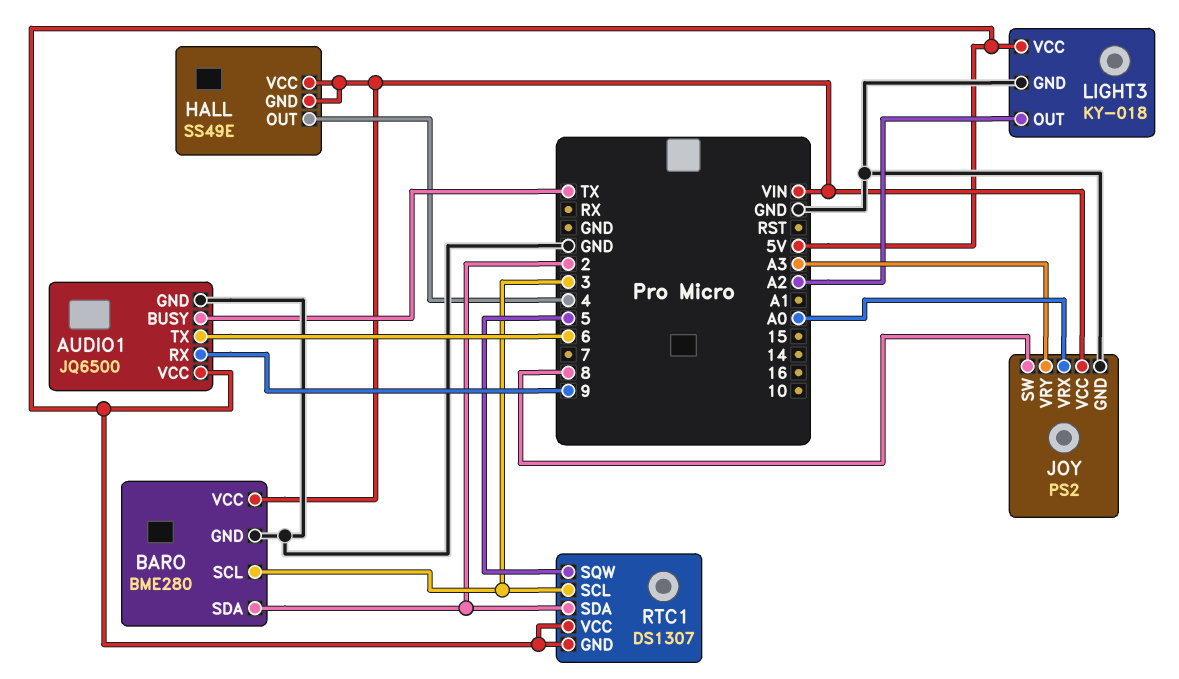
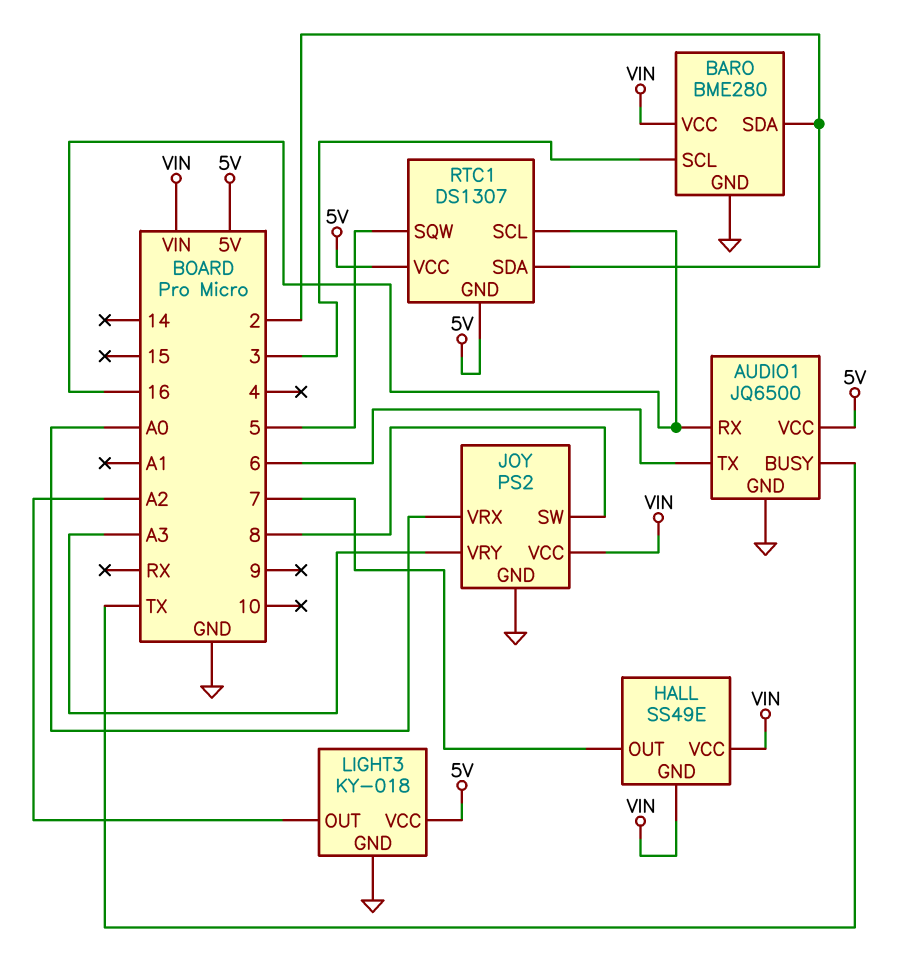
AUDIO1 pin RX: 9 -> 16
HALL pin OUT: 4 -> 7
RTC1 pin SCL: 3 -> 16

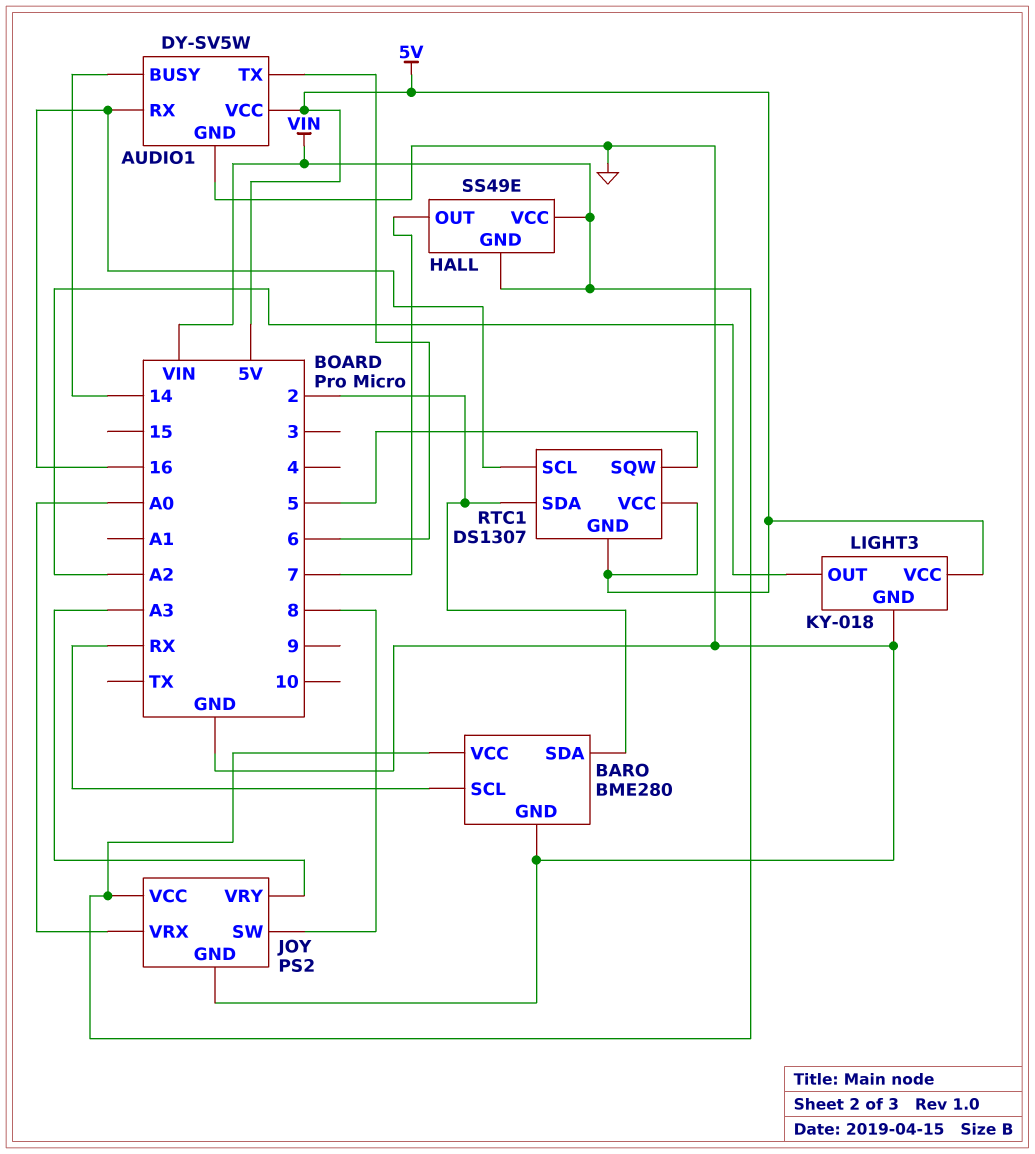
AUDIO1: JQ6500 -> DY-SV5W
AUDIO1 pin BUSY: TX -> 14
BARO pin SCL: 3 -> RX

